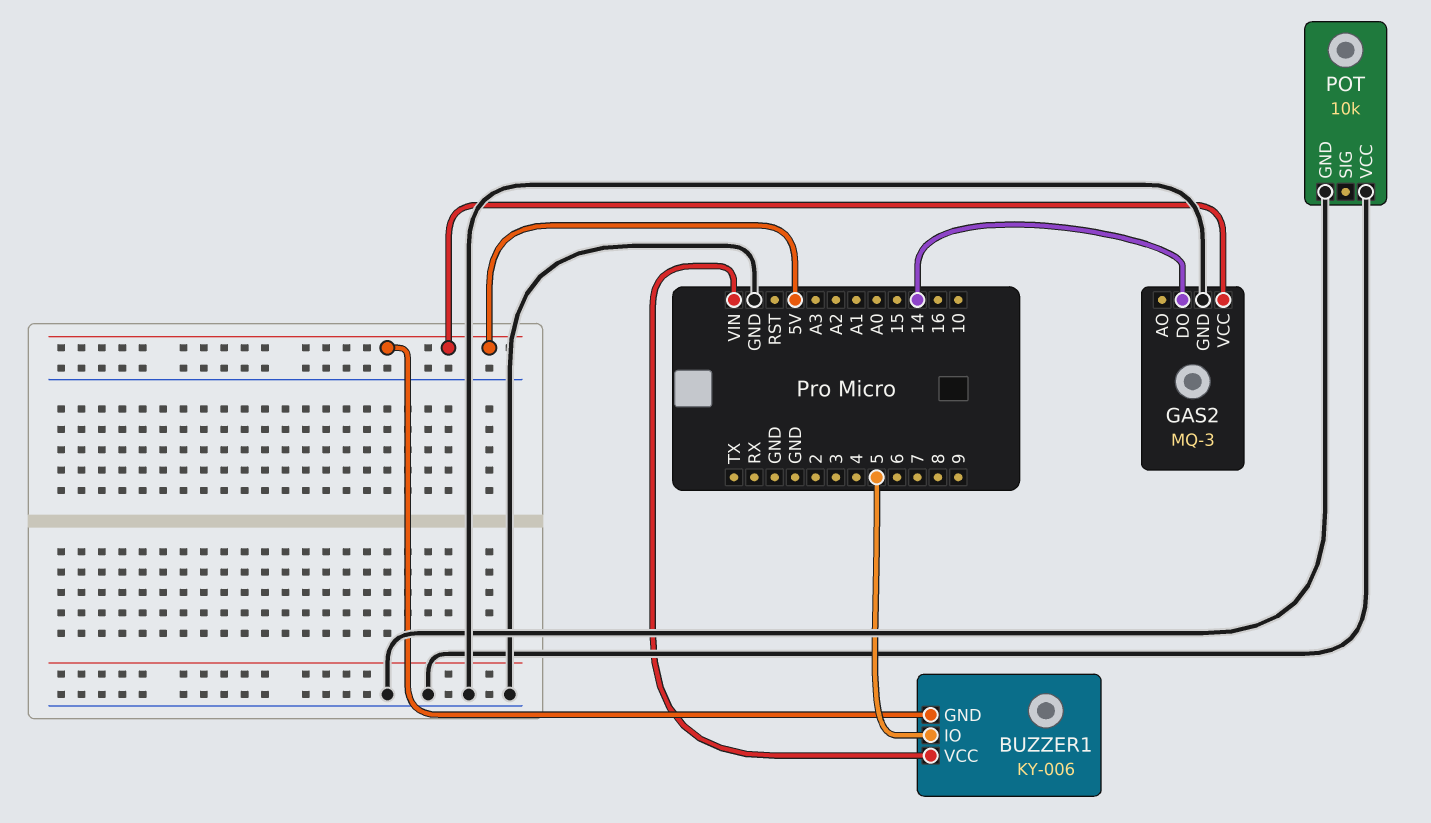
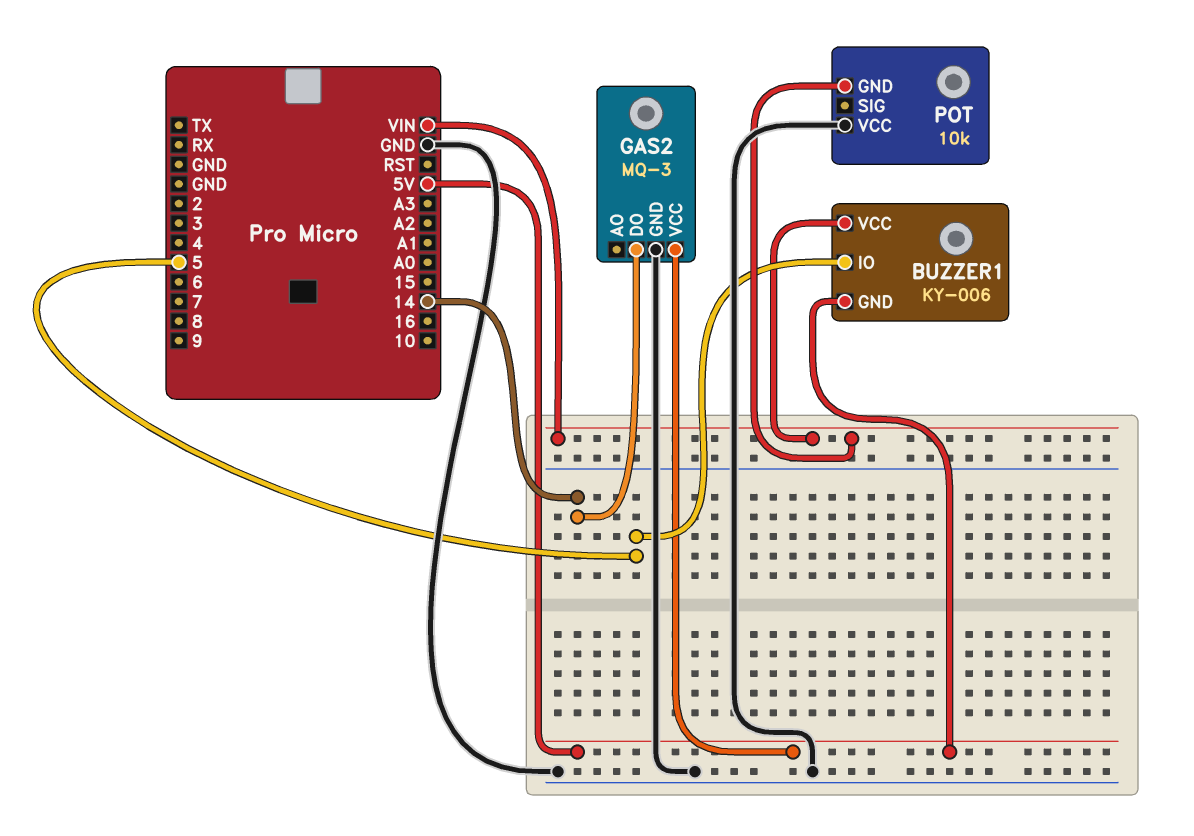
POT pin GND: GND -> VIN

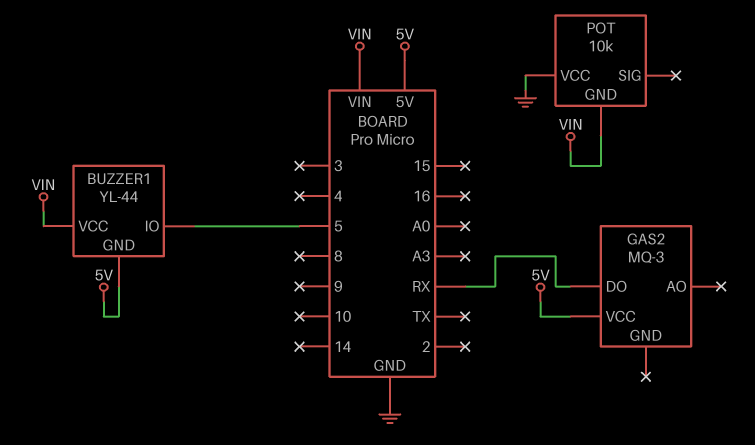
BUZZER1: KY-006 -> YL-44
GAS2 pin DO: 14 -> RX
GAS2 pin GND: GND -> none

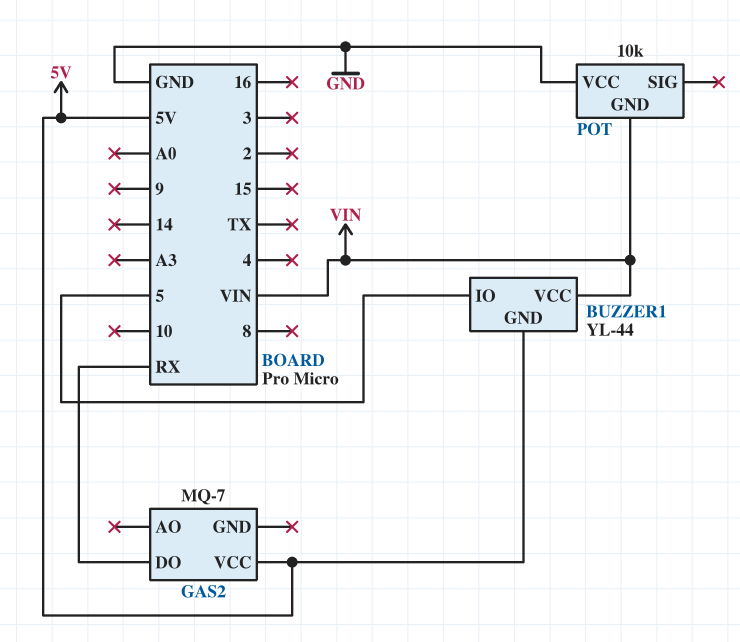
GAS2: MQ-3 -> MQ-7

